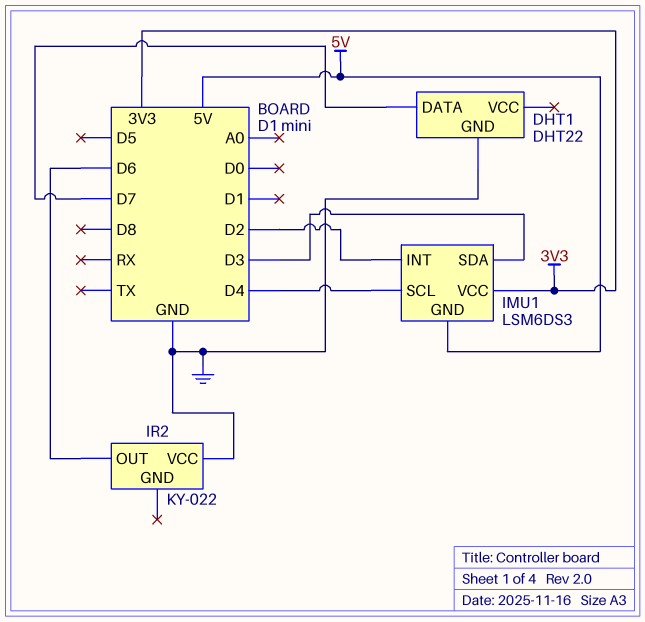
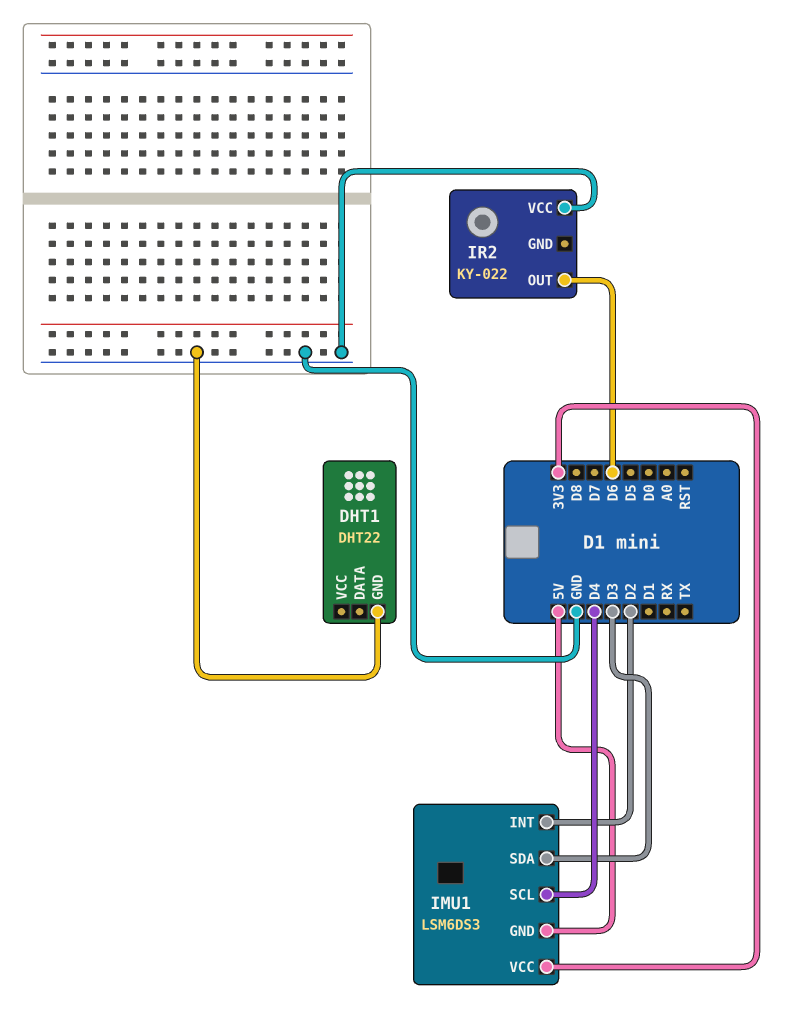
DHT1 pin DATA: D7 -> none

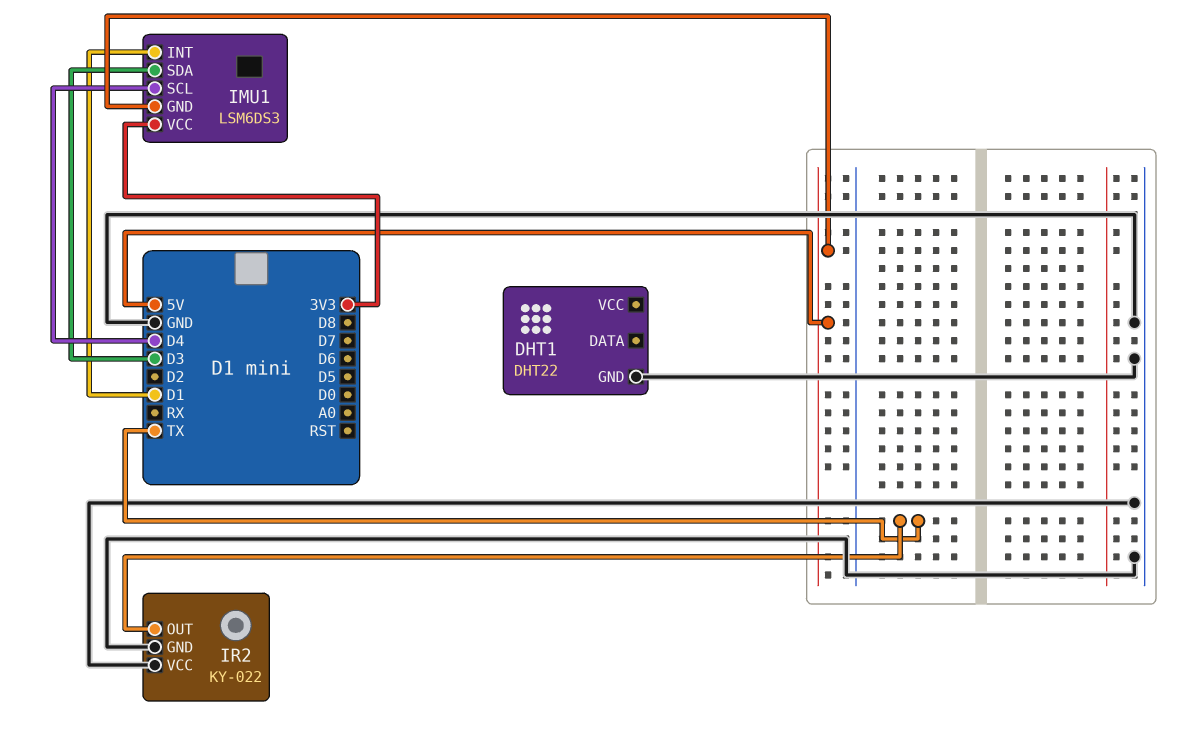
IMU1 pin INT: D2 -> D1
IR2 pin GND: none -> GND
IR2 pin OUT: D6 -> TX

